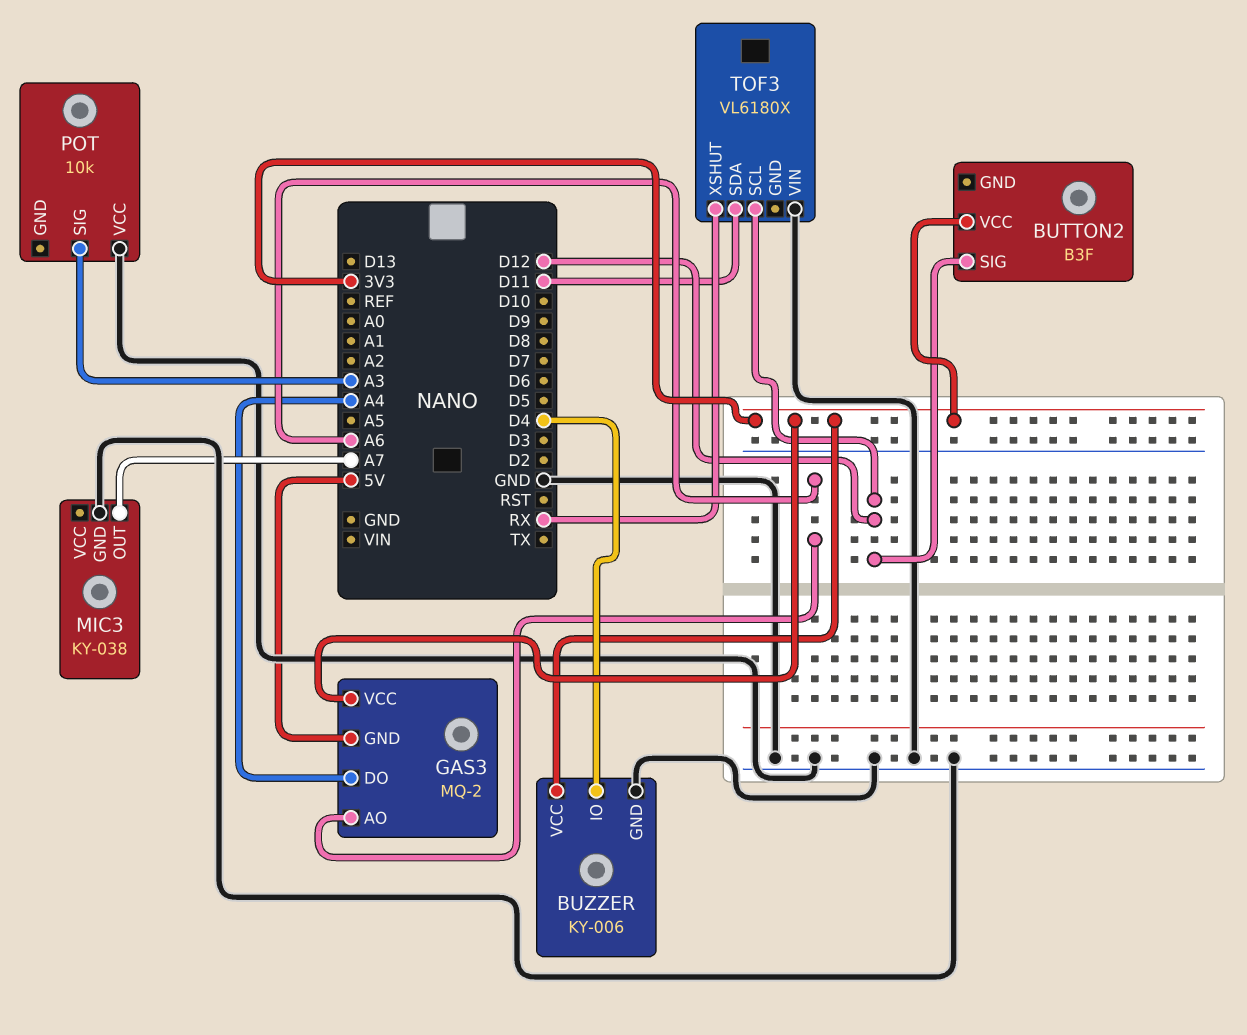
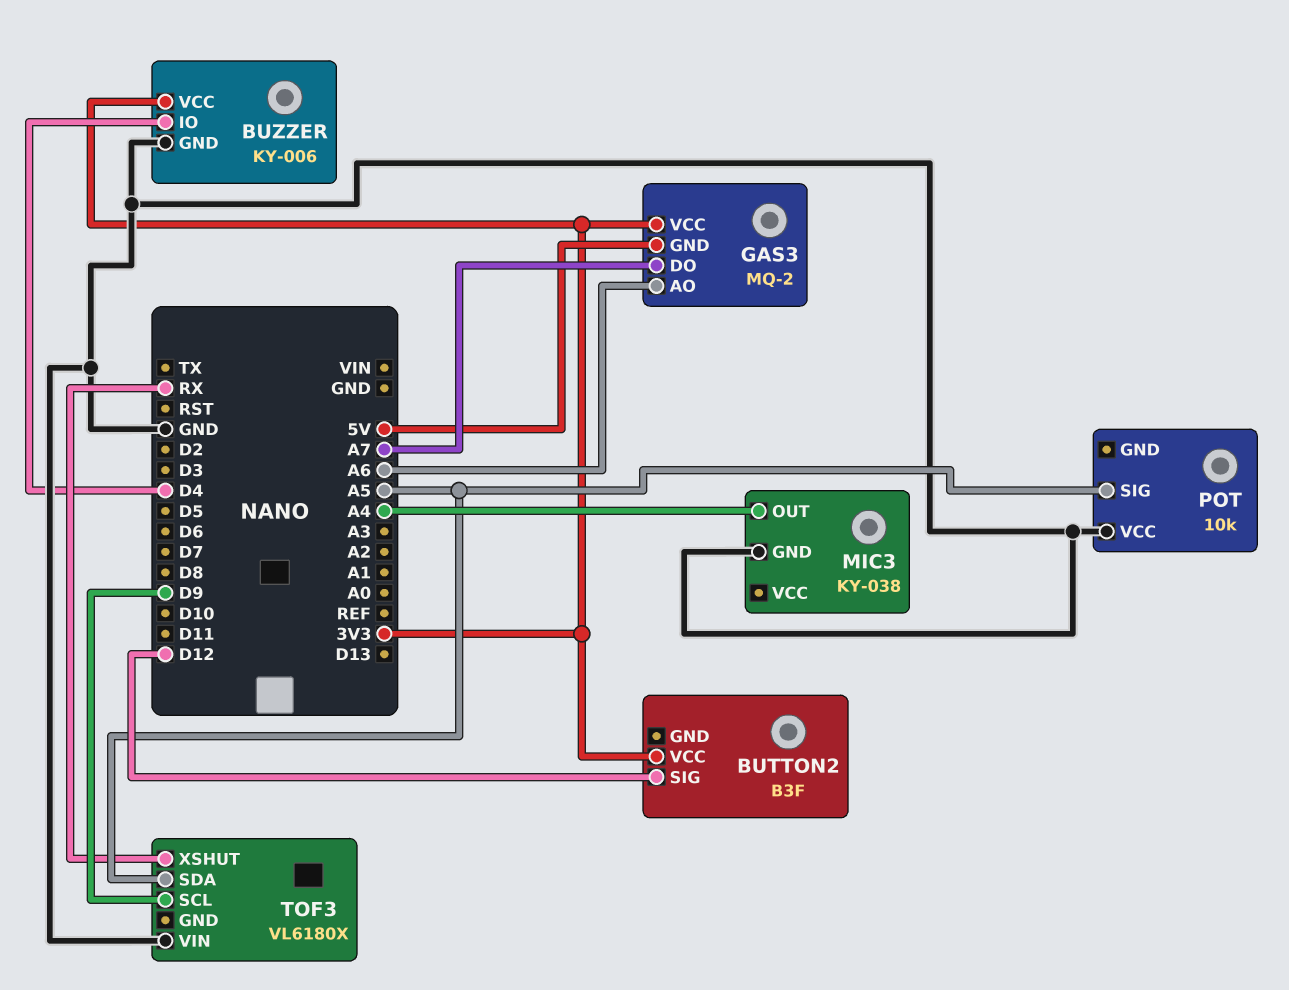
GAS3 pin DO: A4 -> A7
MIC3 pin OUT: A7 -> A4
POT pin SIG: A3 -> A5
TOF3 pin SCL: D12 -> D9
TOF3 pin SDA: D11 -> A5

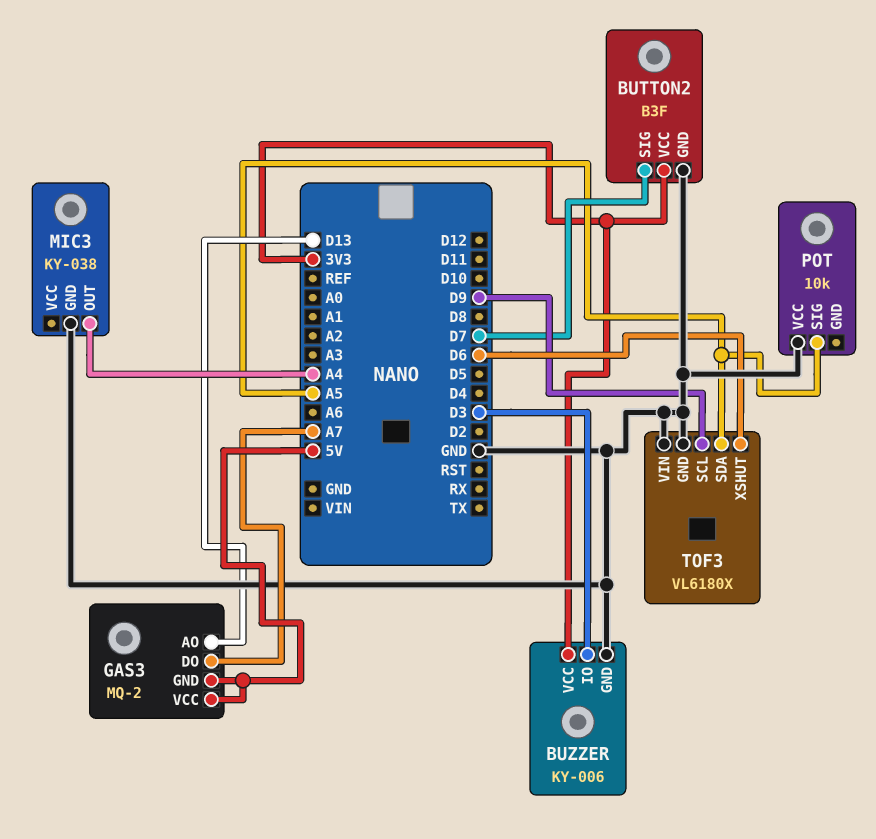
BUTTON2 pin GND: none -> GND
BUTTON2 pin SIG: D12 -> D7
BUZZER pin IO: D4 -> D3
GAS3 pin AO: A6 -> D13
GAS3 pin VCC: 3V3 -> 5V
TOF3 pin GND: none -> GND
TOF3 pin XSHUT: RX -> D6

